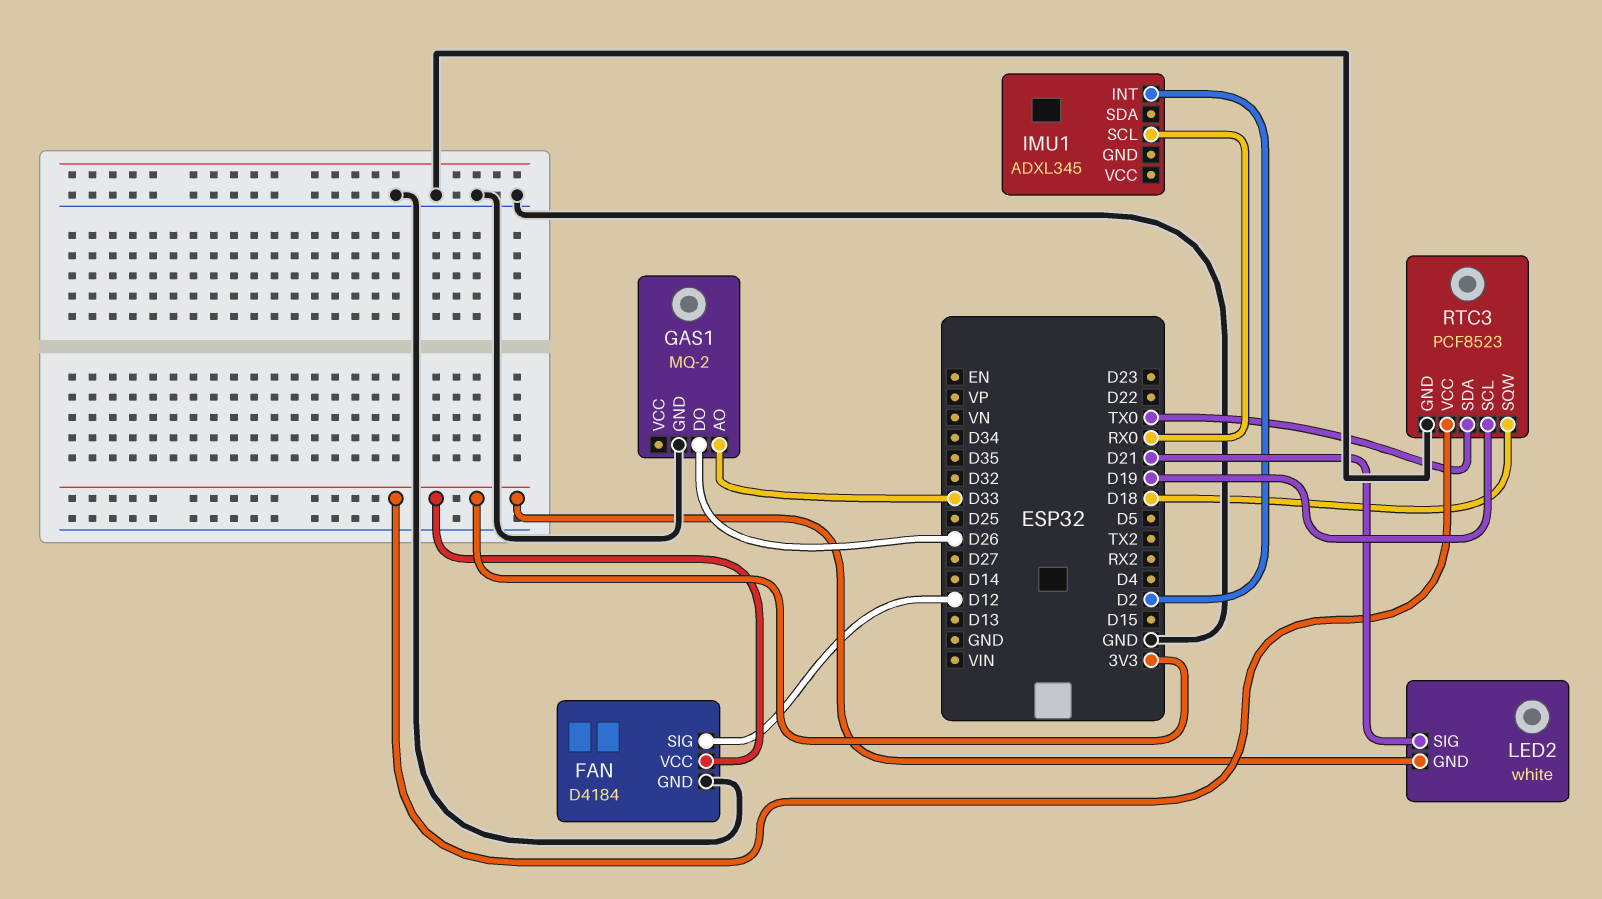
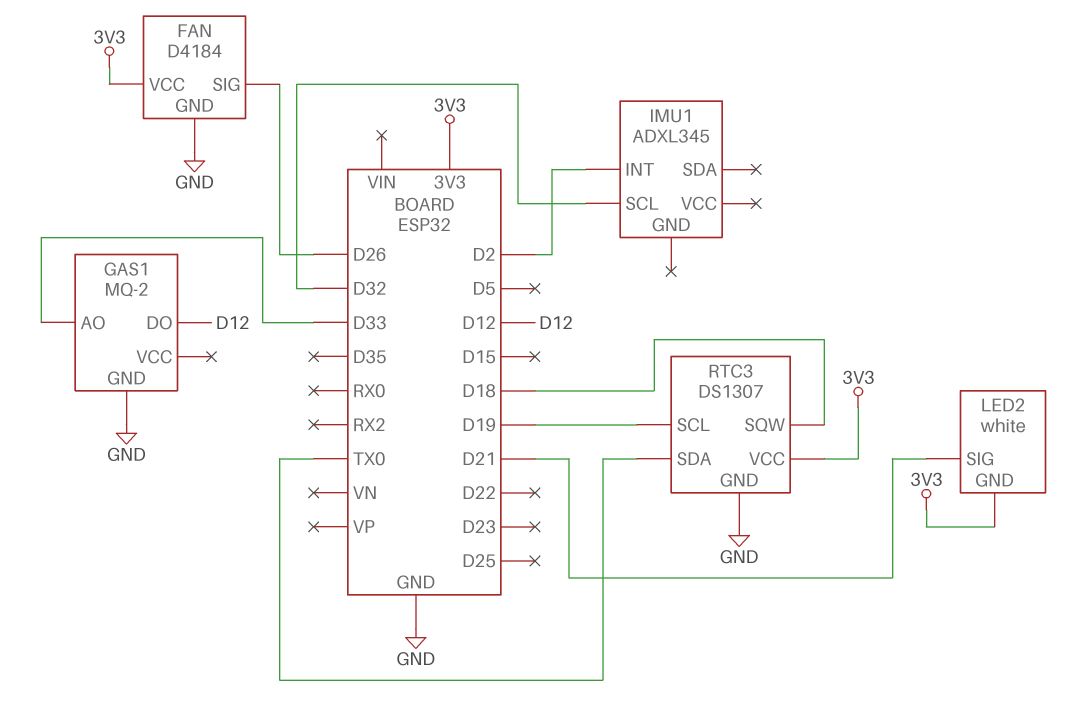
FAN pin SIG: D12 -> D26
GAS1 pin DO: D26 -> D12
IMU1 pin SCL: RX0 -> D32
RTC3: PCF8523 -> DS1307

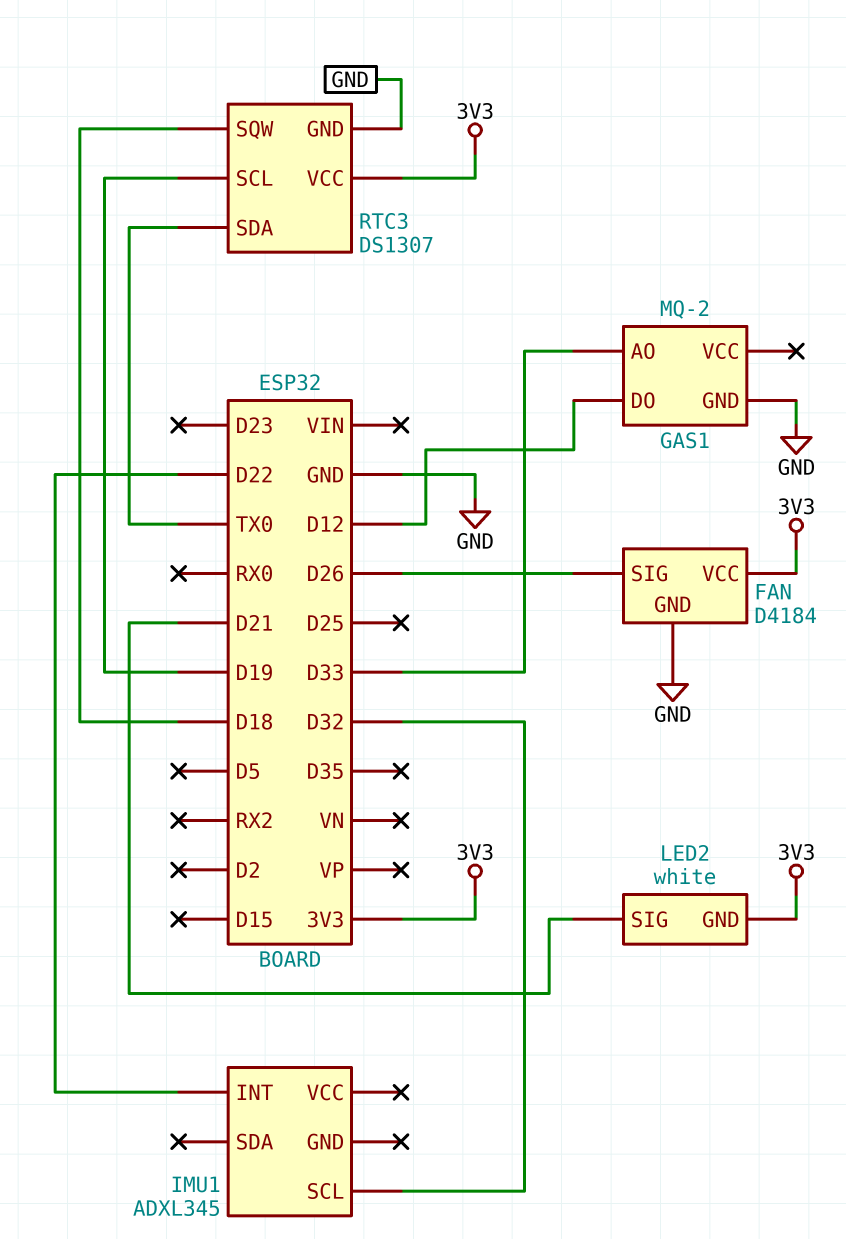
IMU1 pin INT: D2 -> D22

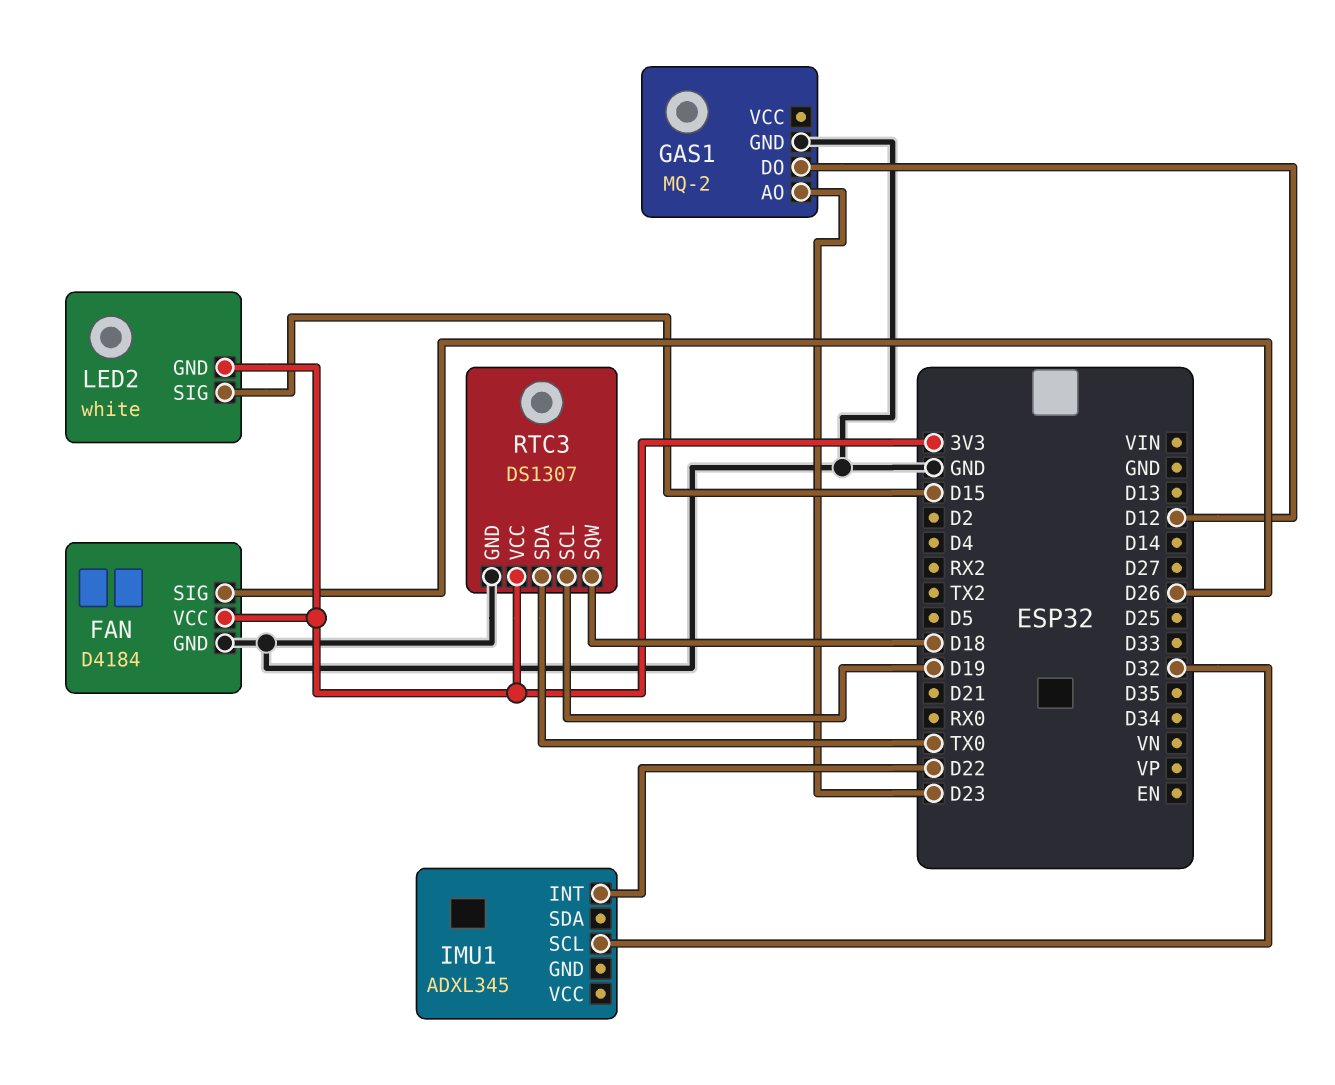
GAS1 pin AO: D33 -> D23
LED2 pin SIG: D21 -> D15

